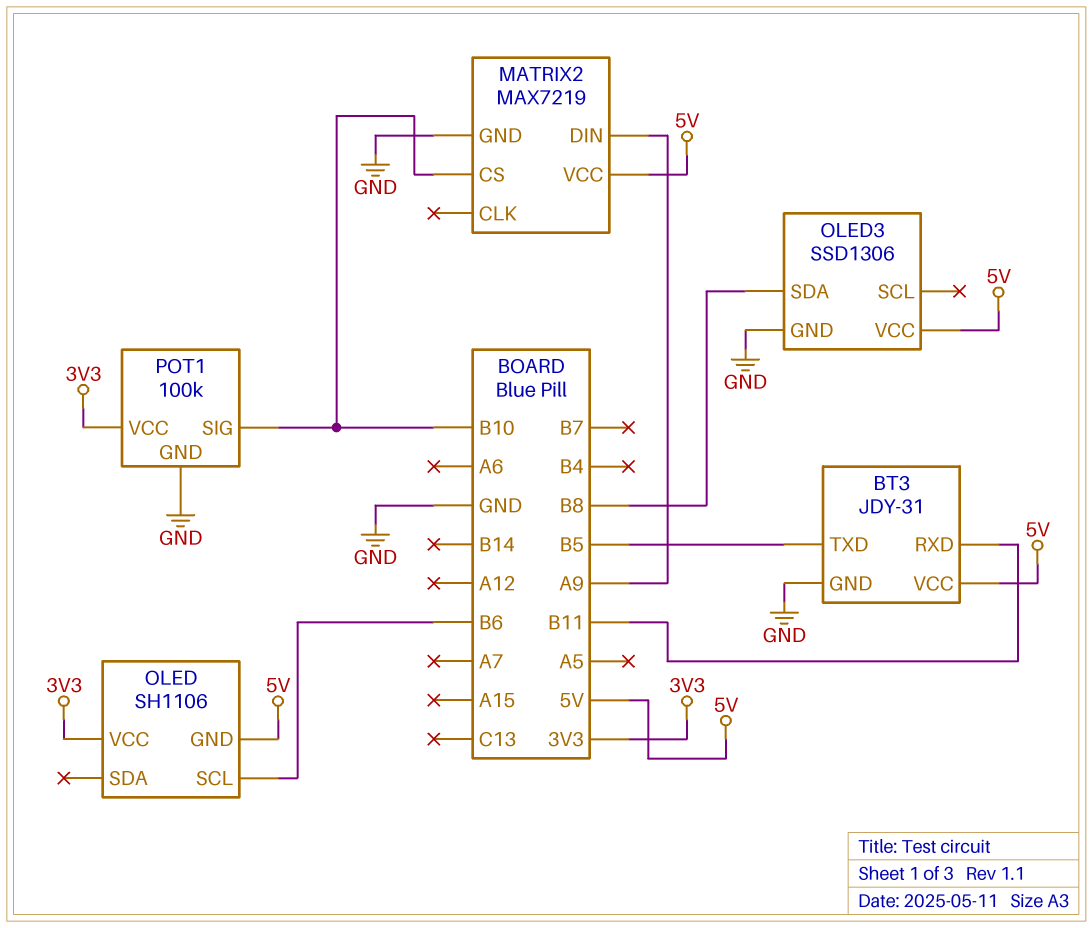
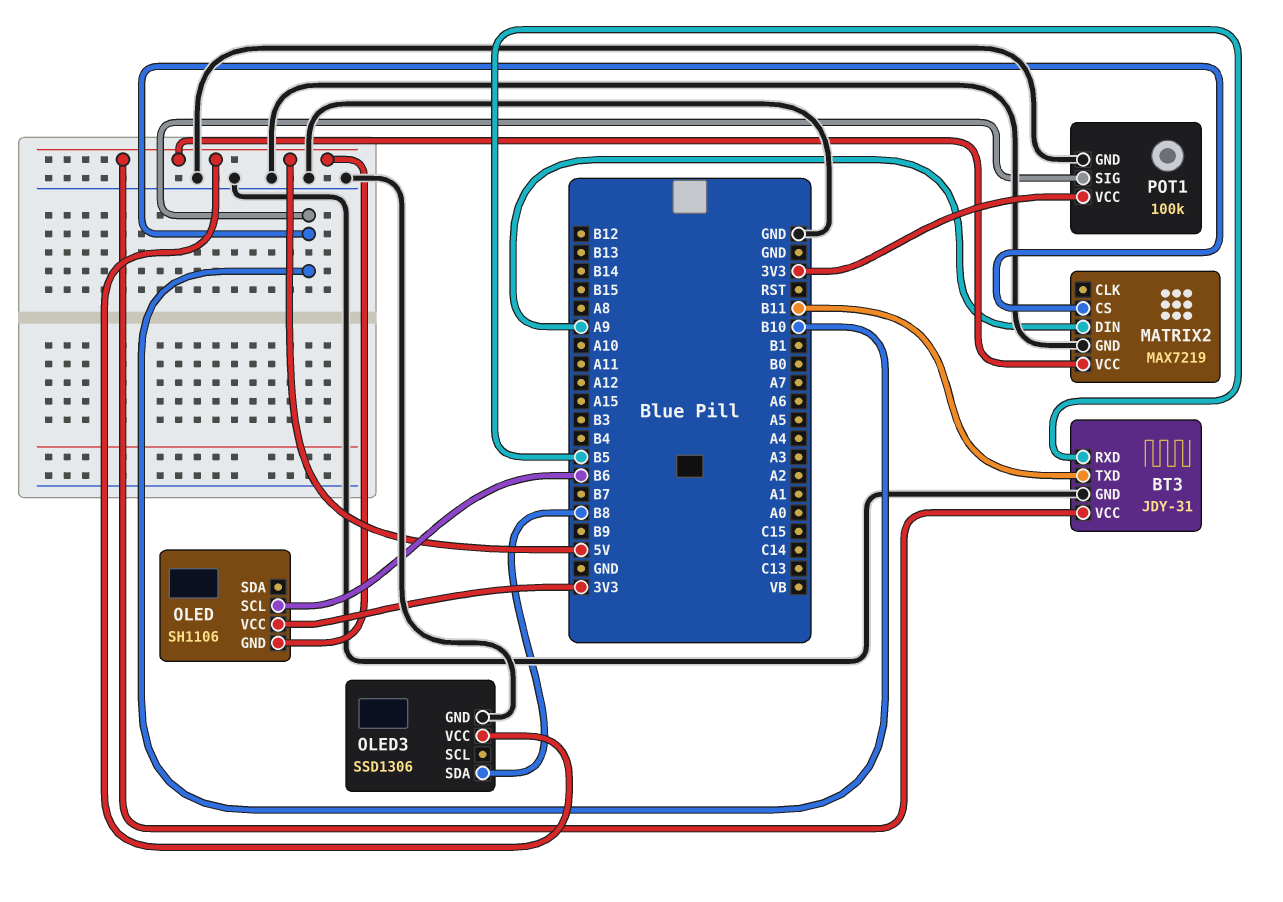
BT3 pin RXD: B11 -> B5
BT3 pin TXD: B5 -> B11

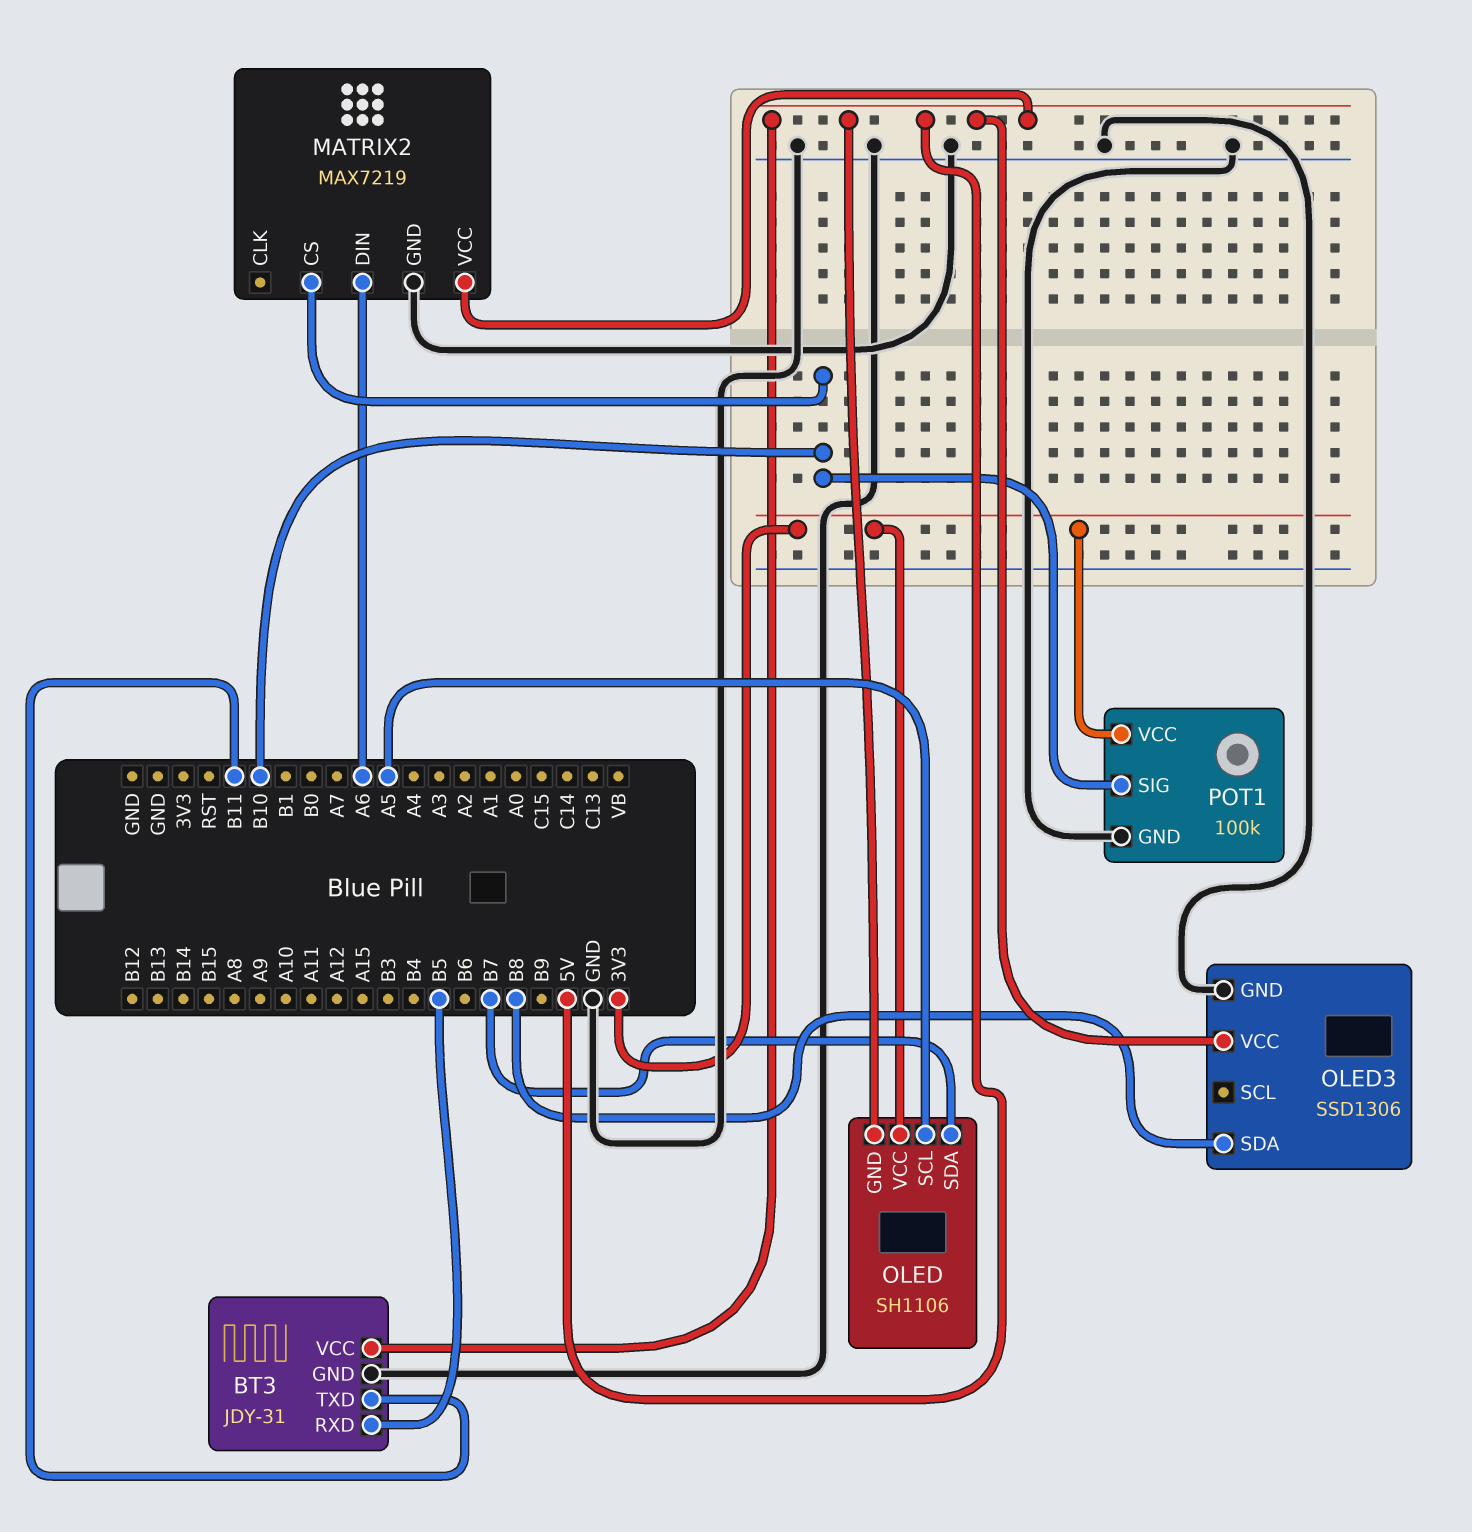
MATRIX2 pin DIN: A9 -> A6
OLED pin SCL: B6 -> A5
OLED pin SDA: none -> B7

